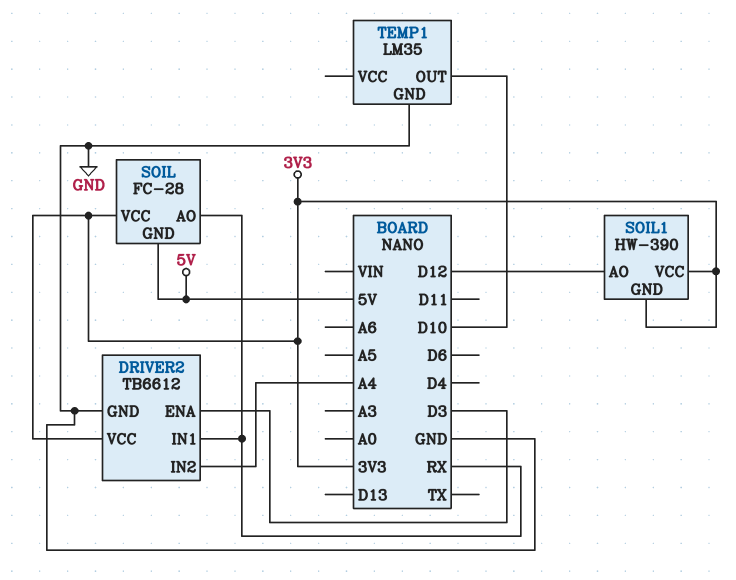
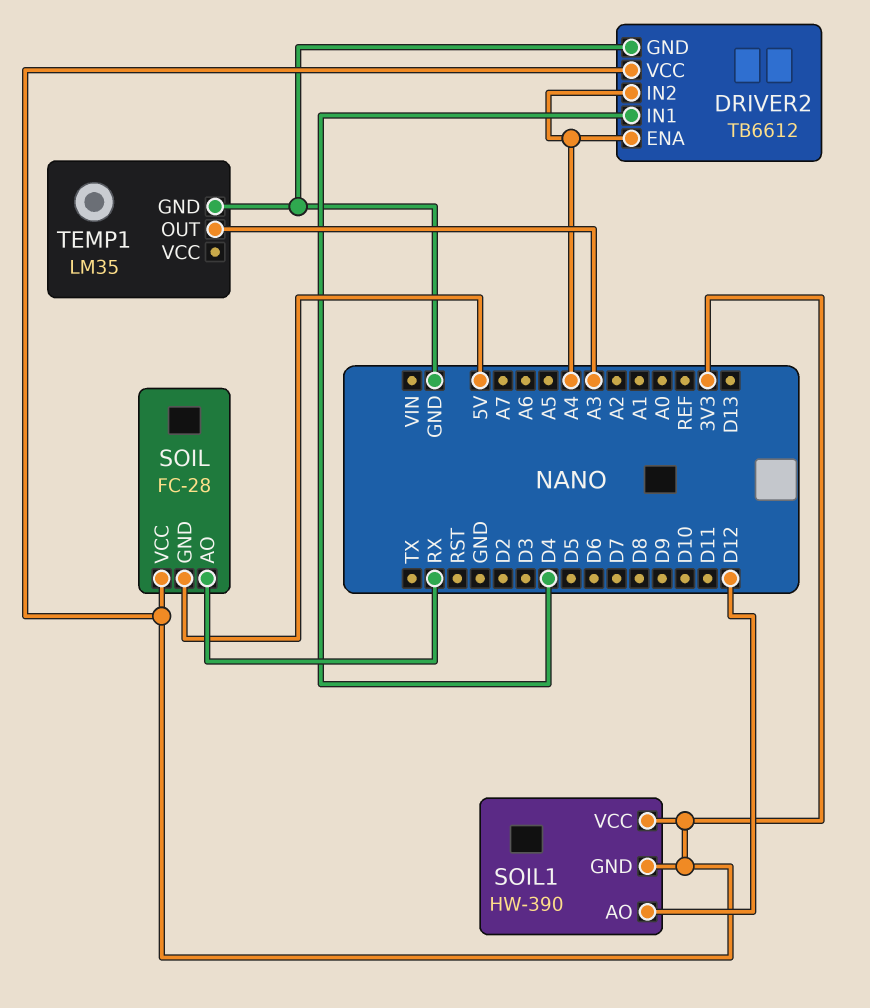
DRIVER2 pin ENA: D3 -> A4
DRIVER2 pin IN1: RX -> D4
TEMP1 pin OUT: D10 -> A3

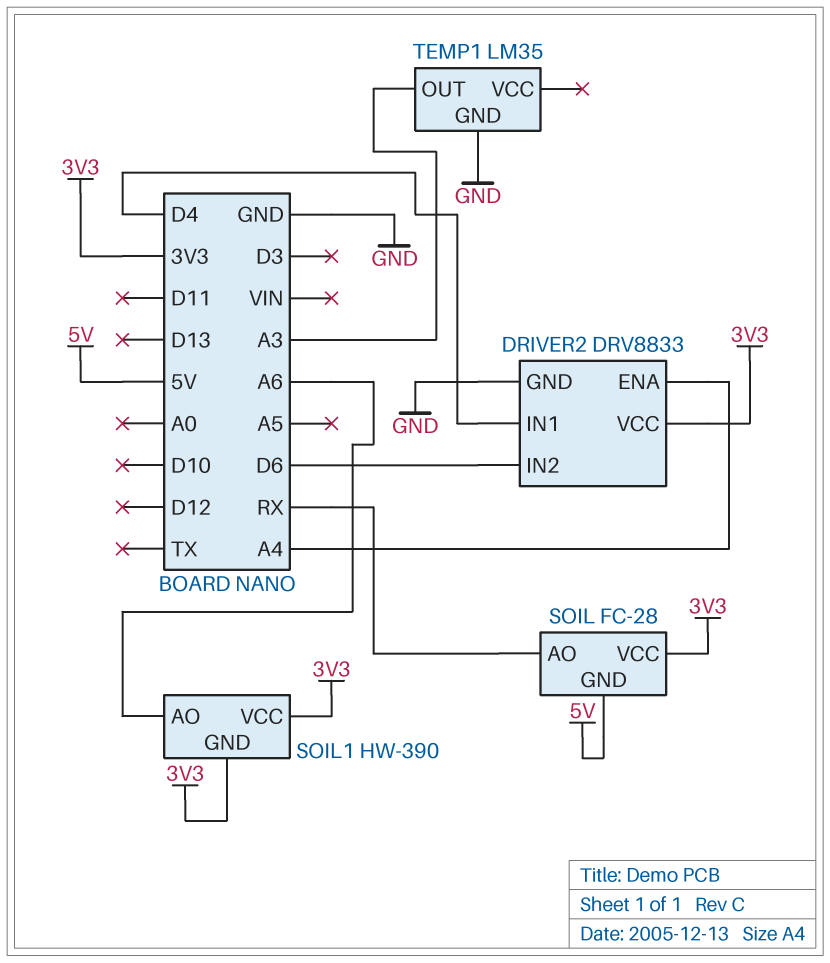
DRIVER2: TB6612 -> DRV8833
DRIVER2 pin IN2: A4 -> D6
SOIL1 pin AO: D12 -> A6

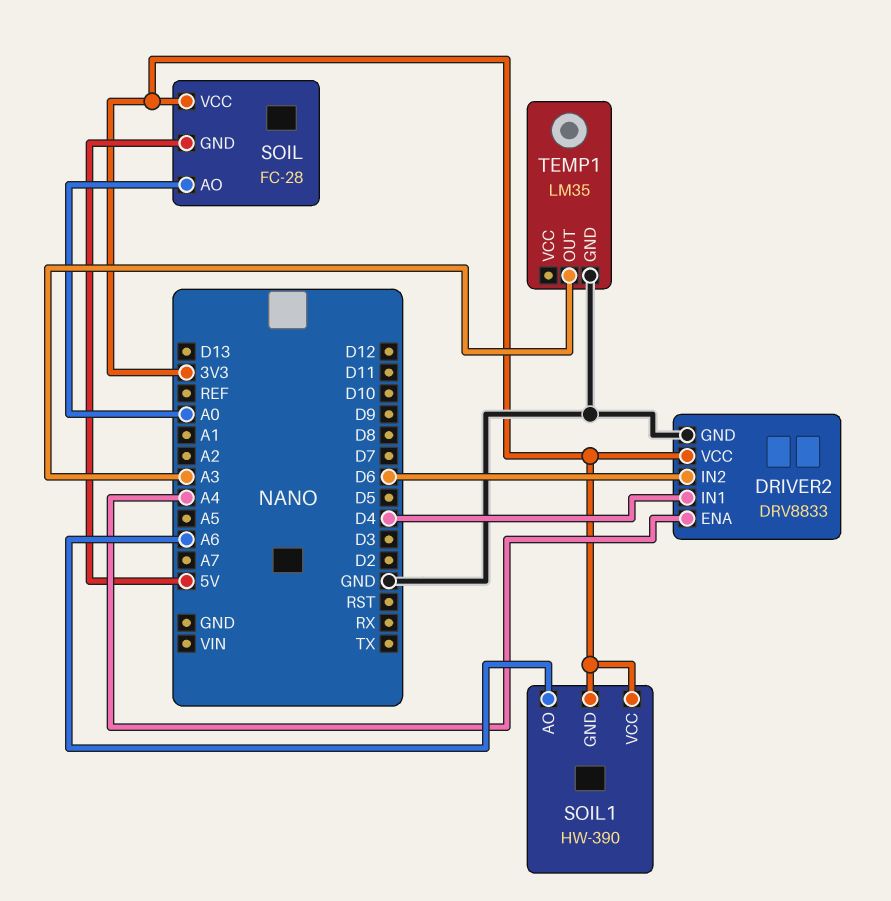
SOIL pin AO: RX -> A0

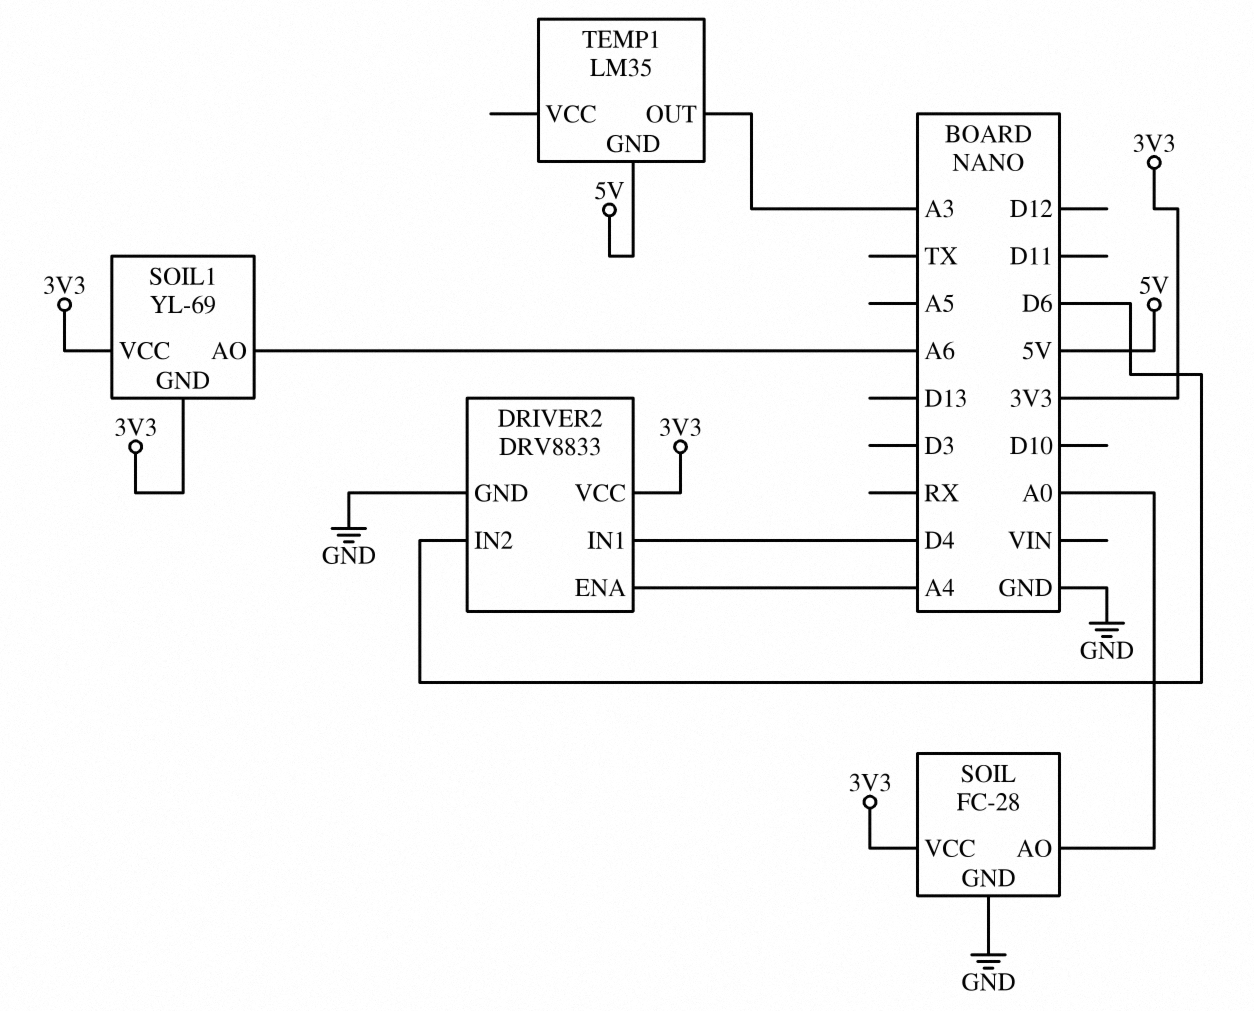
SOIL pin GND: 5V -> GND
SOIL1: HW-390 -> YL-69
TEMP1 pin GND: GND -> 5V

